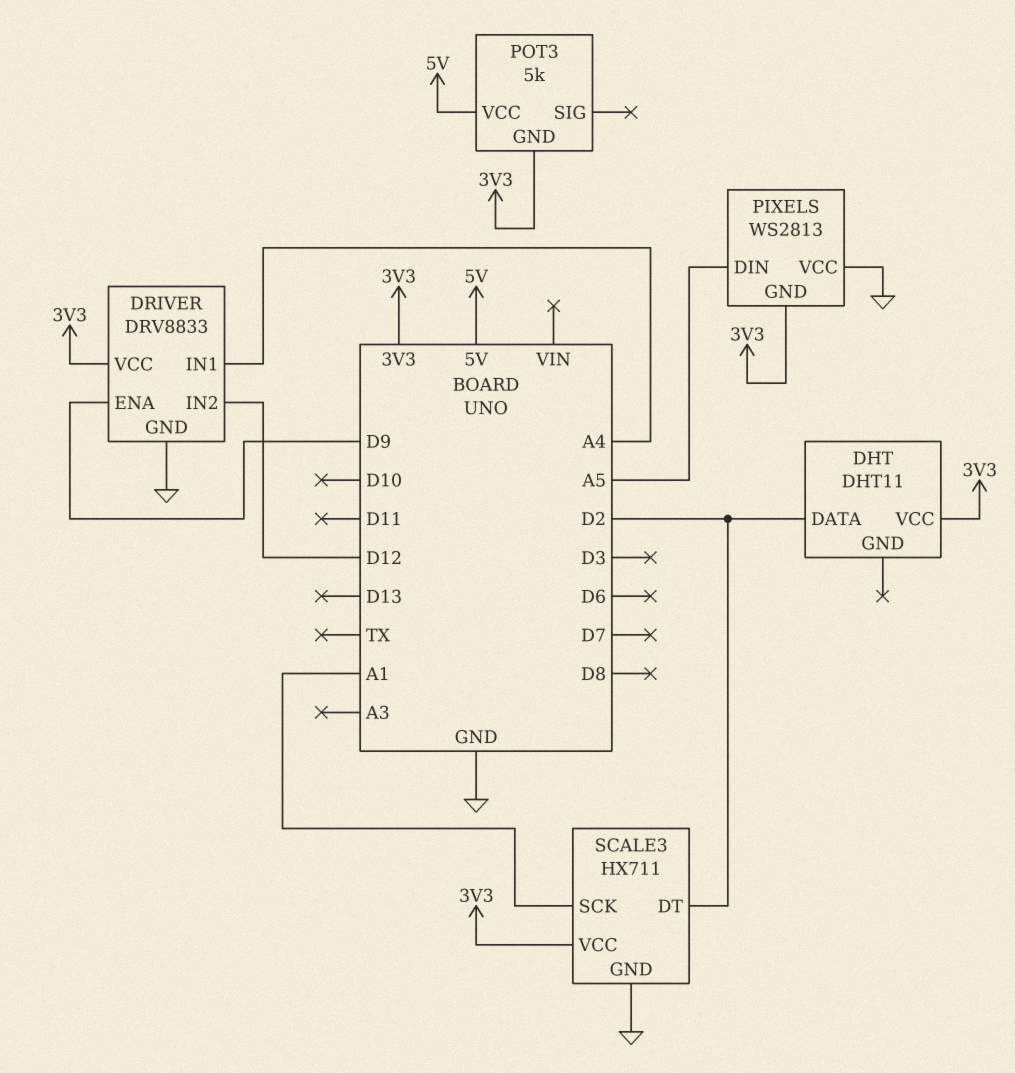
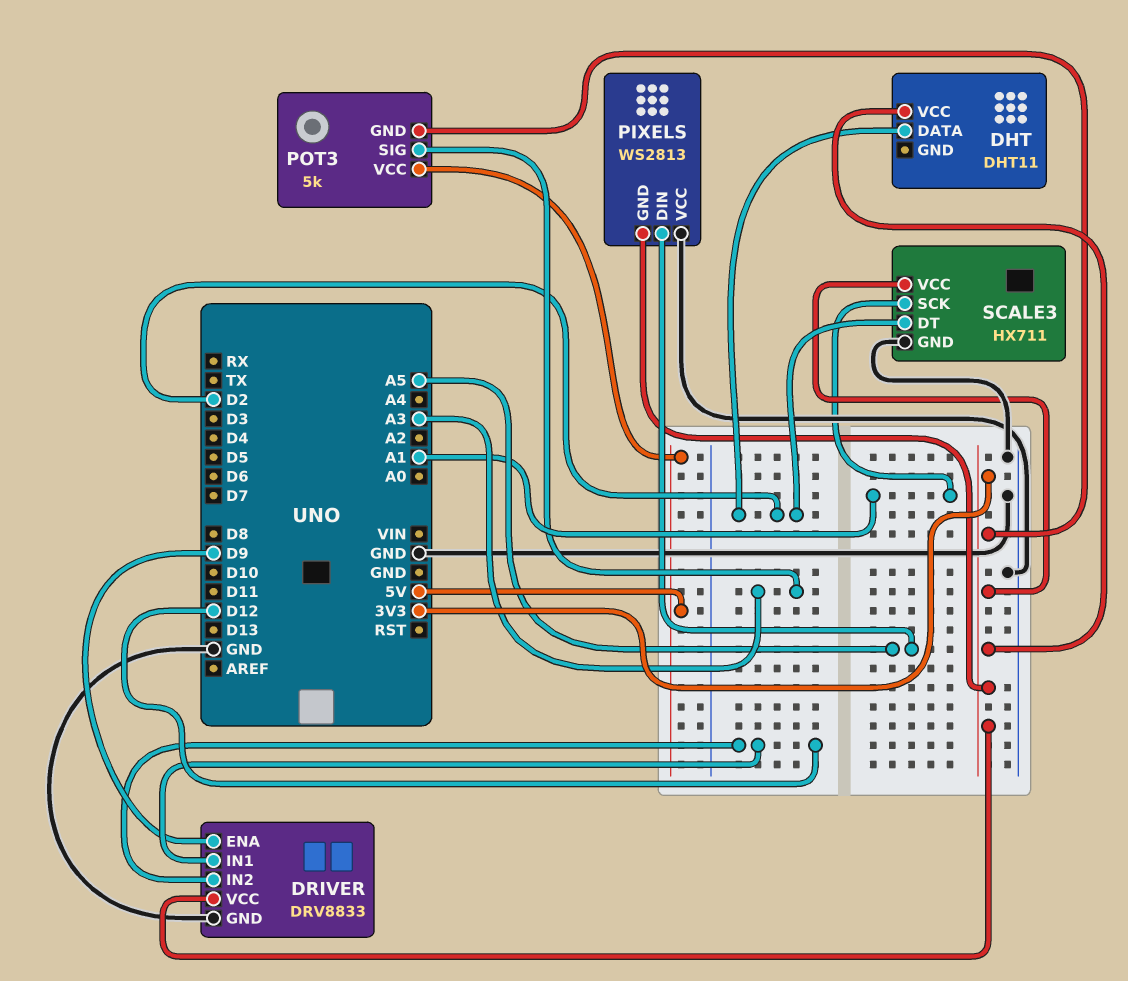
DRIVER pin IN1: A4 -> D12
POT3 pin SIG: none -> A3

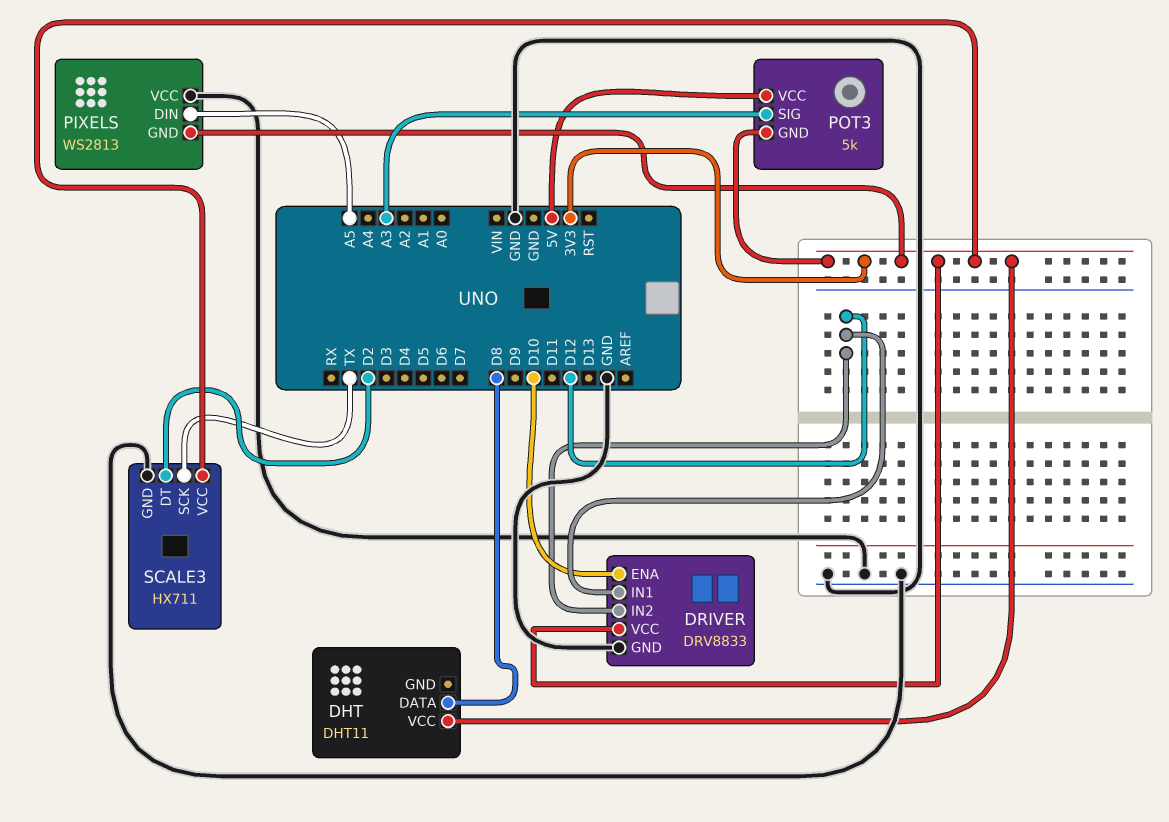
DHT pin DATA: D2 -> D8
DRIVER pin ENA: D9 -> D10
SCALE3 pin SCK: A1 -> TX

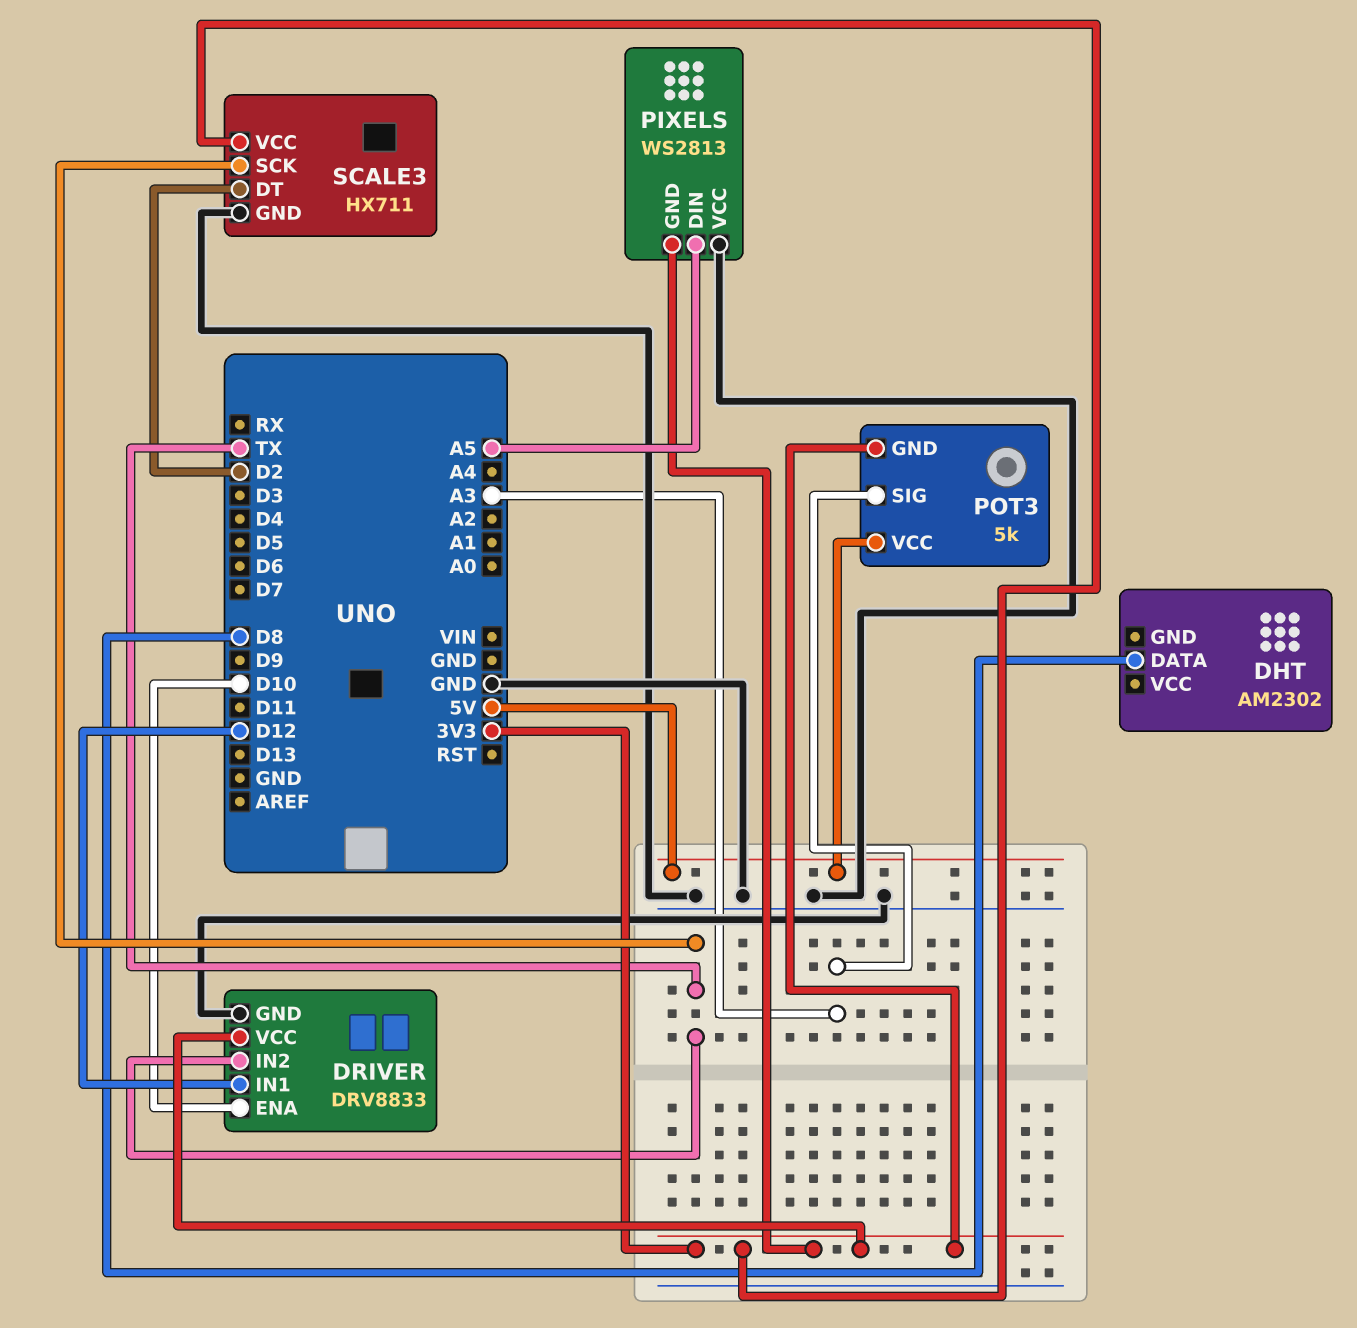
DHT: DHT11 -> AM2302
DHT pin VCC: 3V3 -> none
DRIVER pin IN2: D12 -> TX

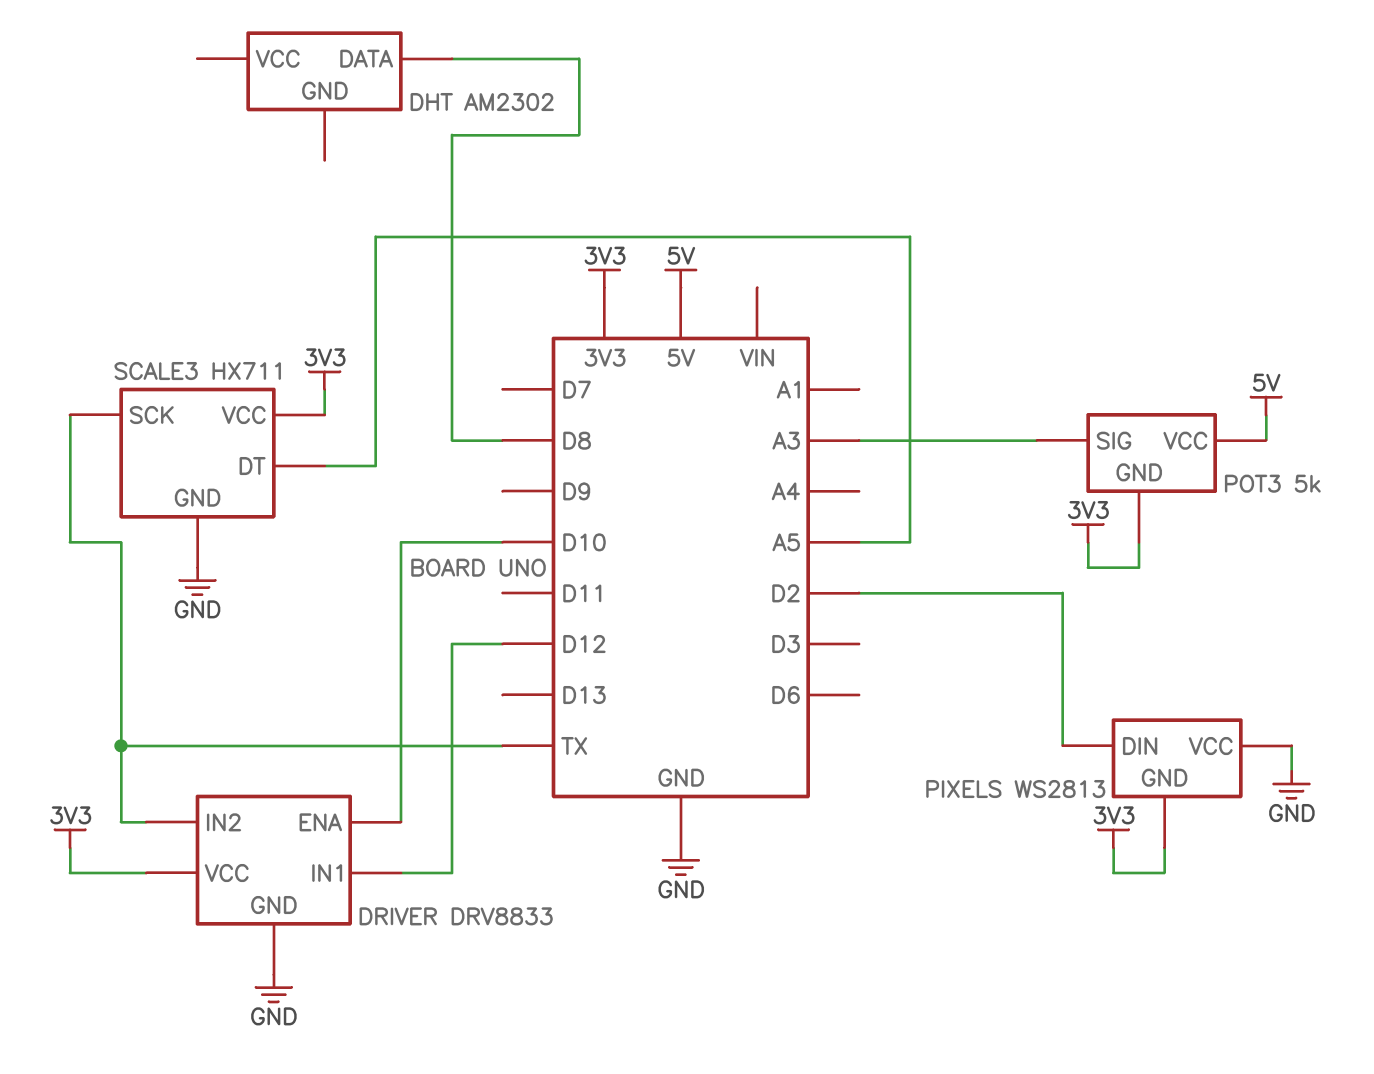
PIXELS pin DIN: A5 -> D2
SCALE3 pin DT: D2 -> A5

